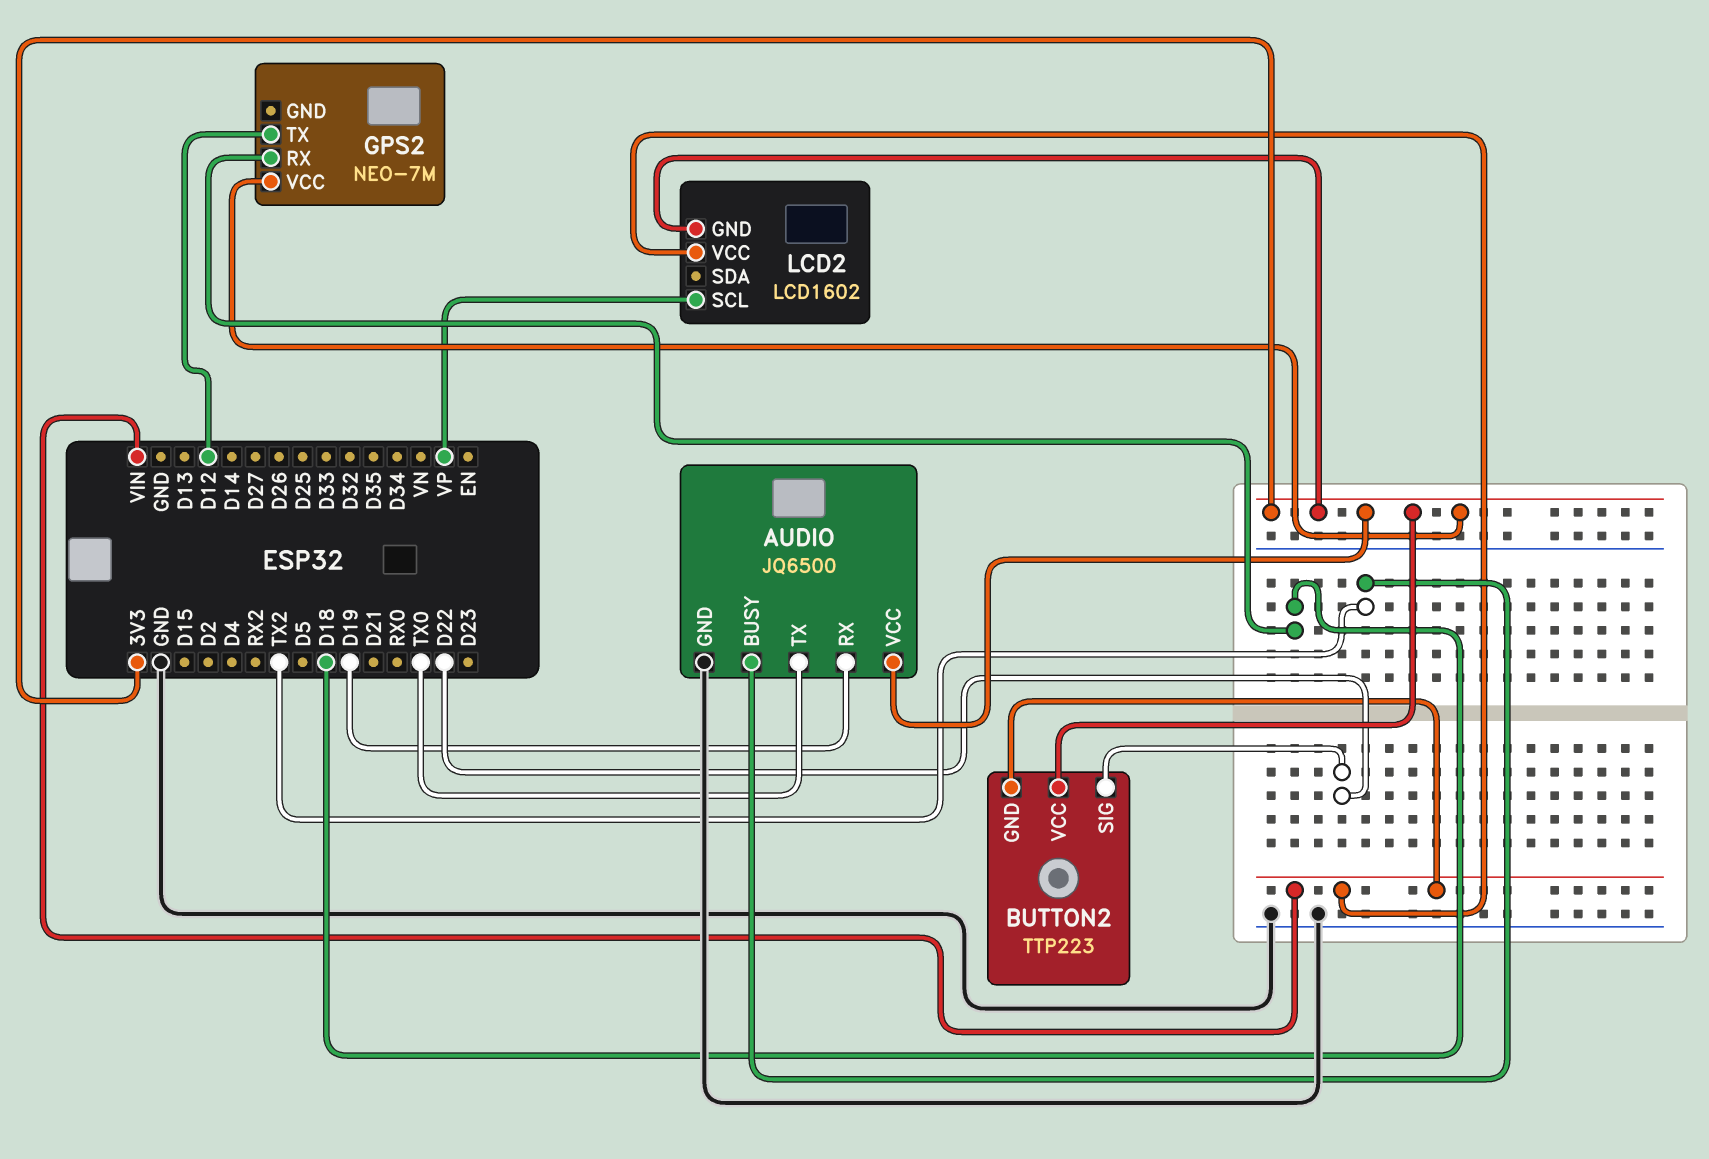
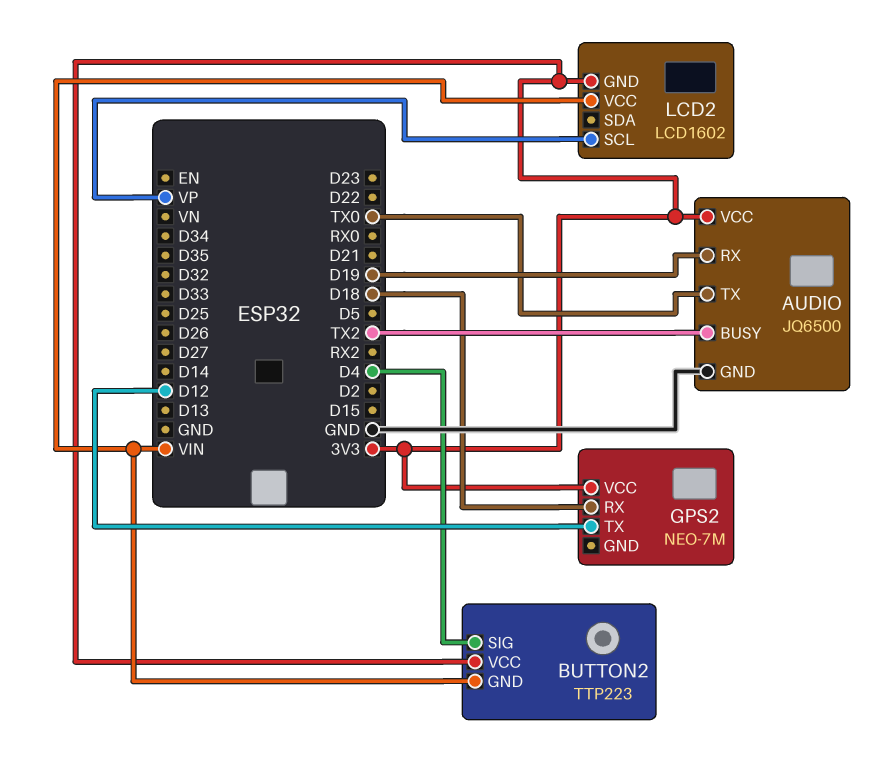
BUTTON2 pin SIG: D22 -> D4

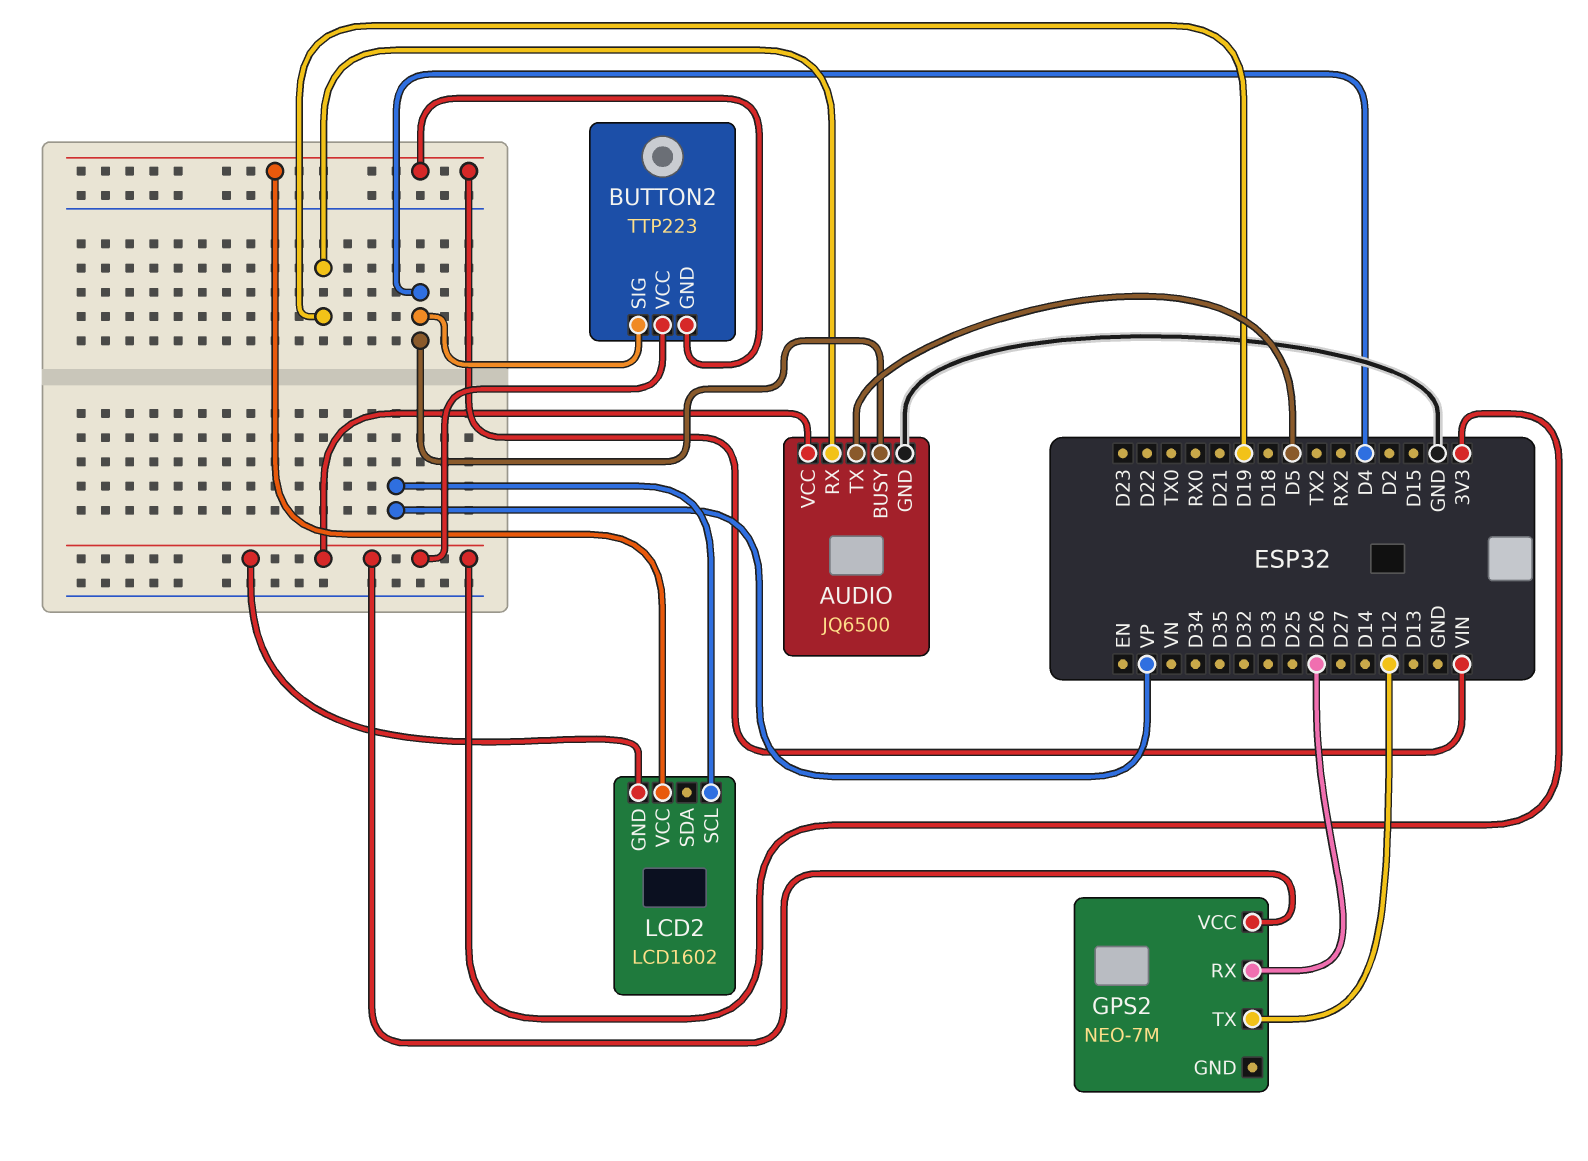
AUDIO pin BUSY: TX2 -> D4
AUDIO pin TX: TX0 -> D5
GPS2 pin RX: D18 -> D26

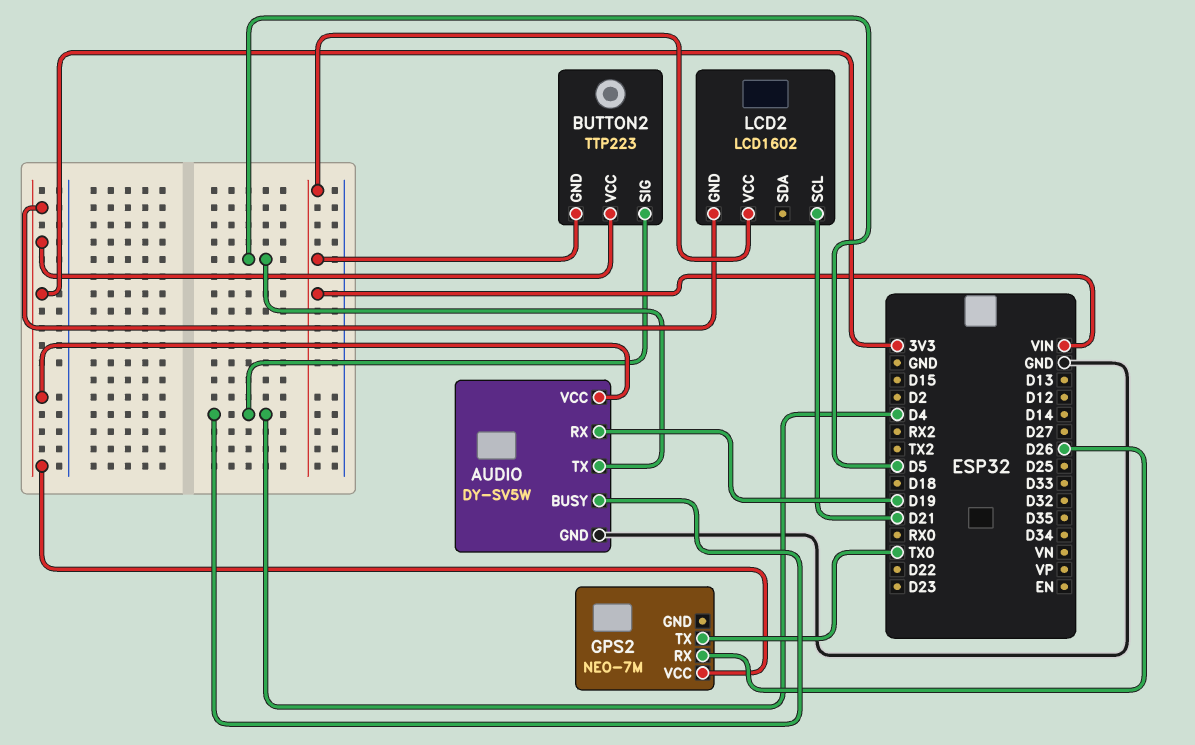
AUDIO: JQ6500 -> DY-SV5W
GPS2 pin TX: D12 -> TX0
LCD2 pin SCL: VP -> D21

